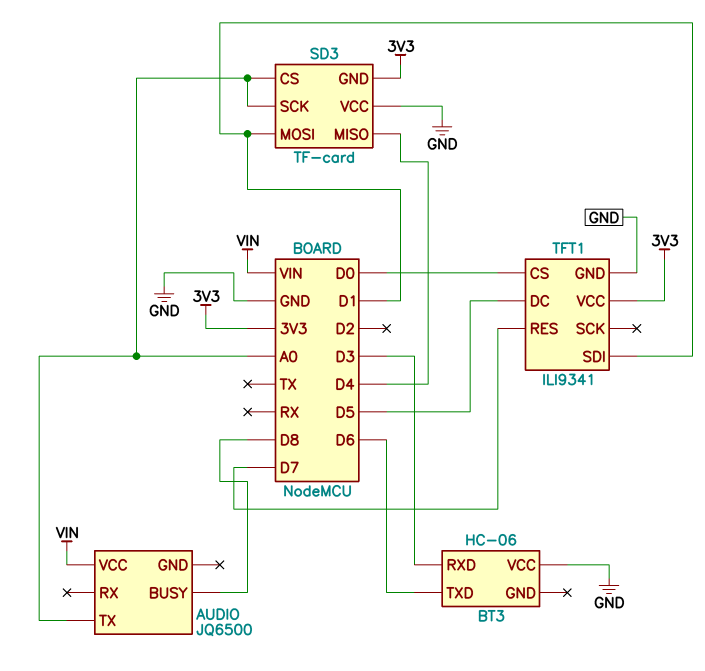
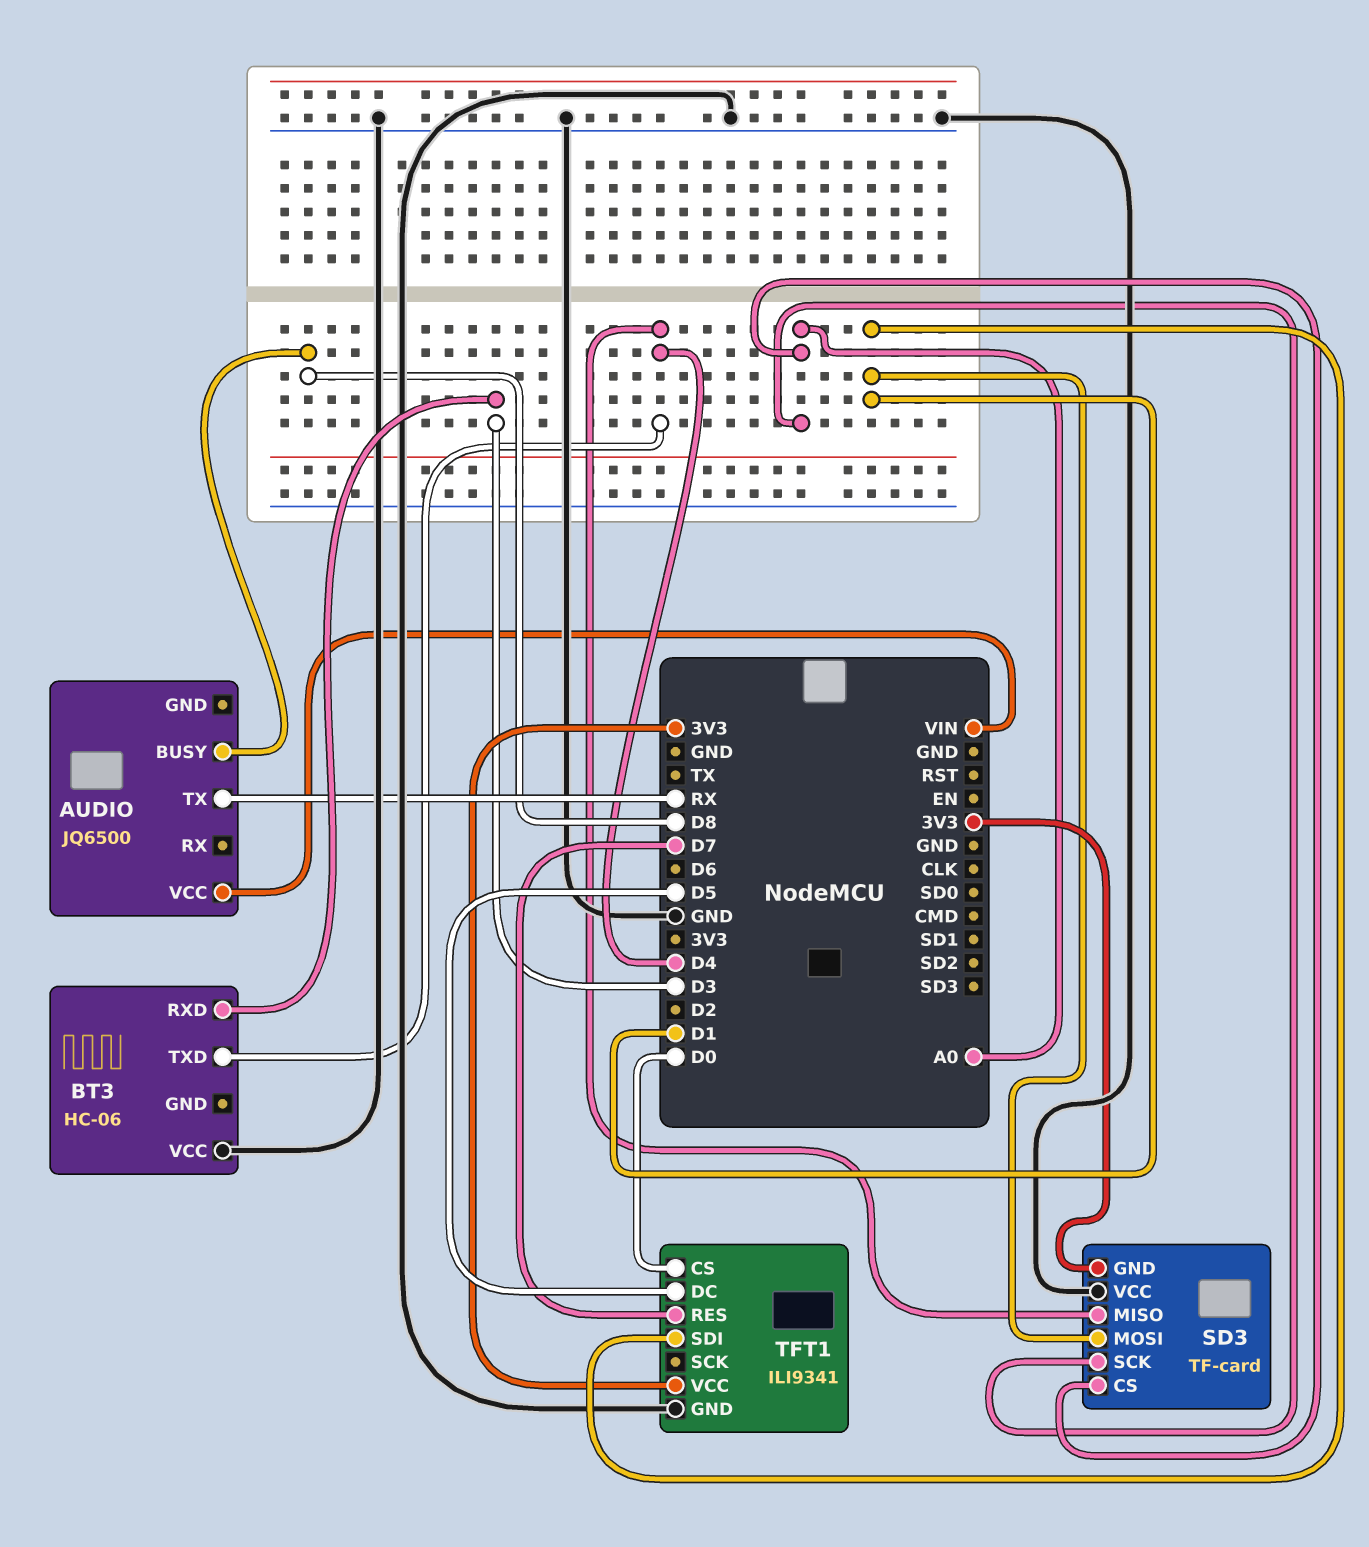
AUDIO pin TX: A0 -> RX
BT3 pin TXD: D6 -> D4

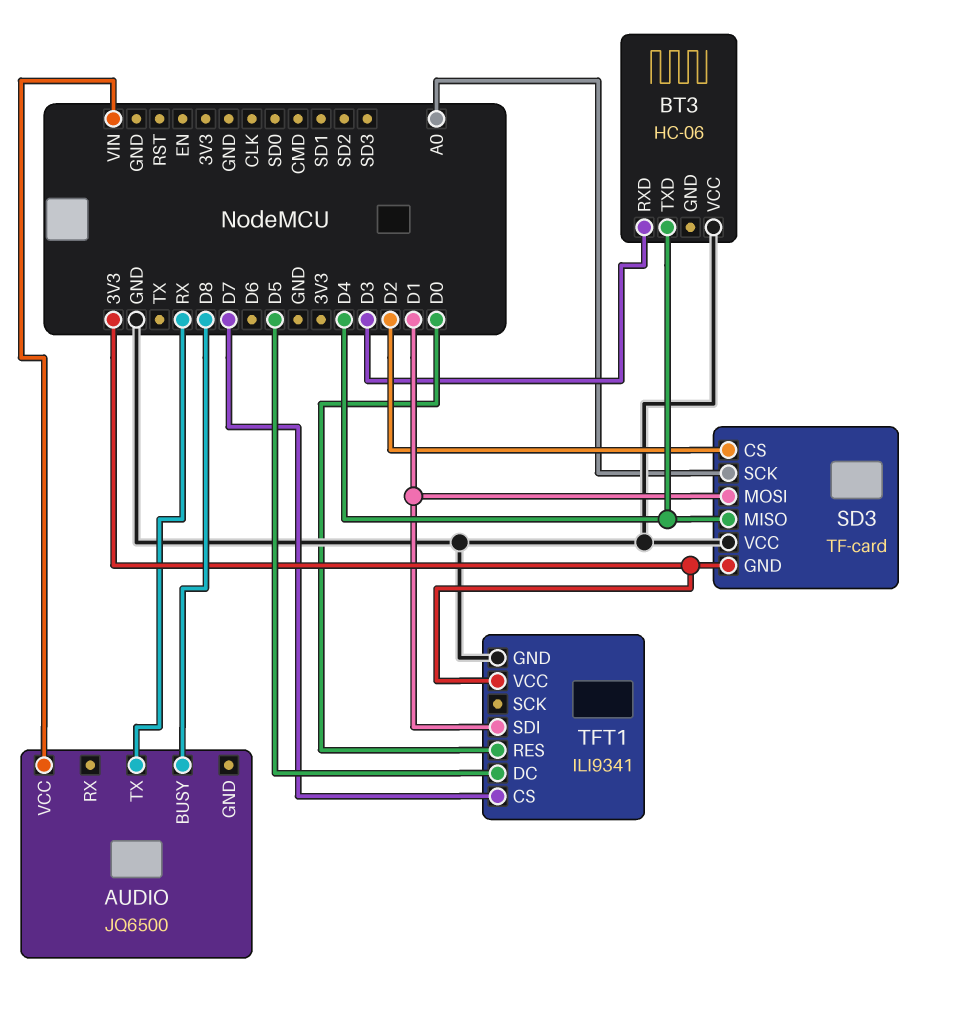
SD3 pin CS: A0 -> D2
TFT1 pin CS: D0 -> D7
TFT1 pin RES: D7 -> D0

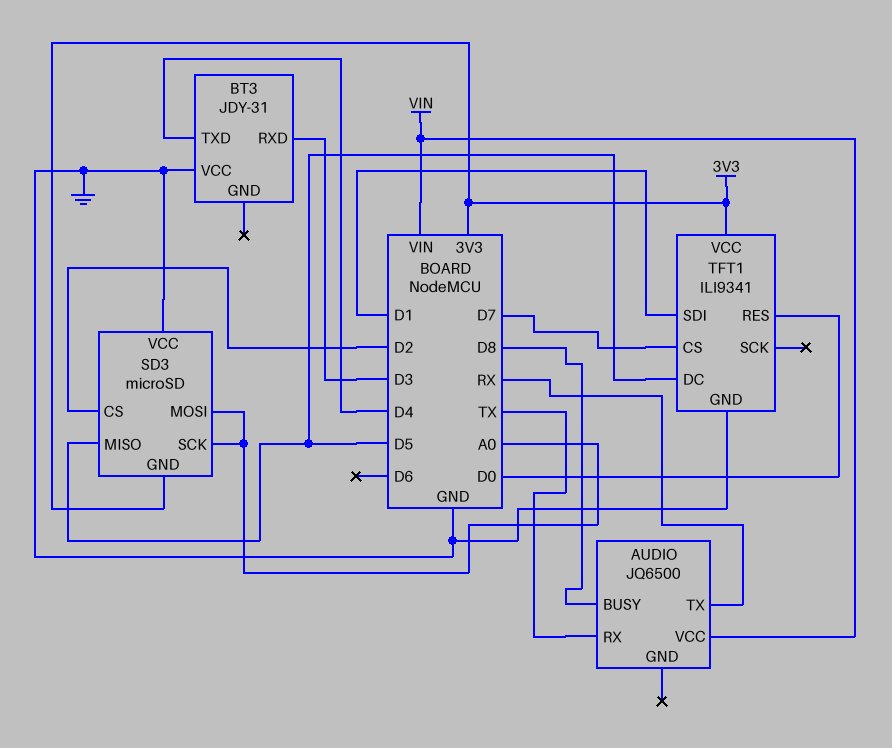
AUDIO pin RX: none -> TX
BT3: HC-06 -> JDY-31
SD3: TF-card -> microSD
SD3 pin MISO: D4 -> D5
SD3 pin MOSI: D1 -> A0

